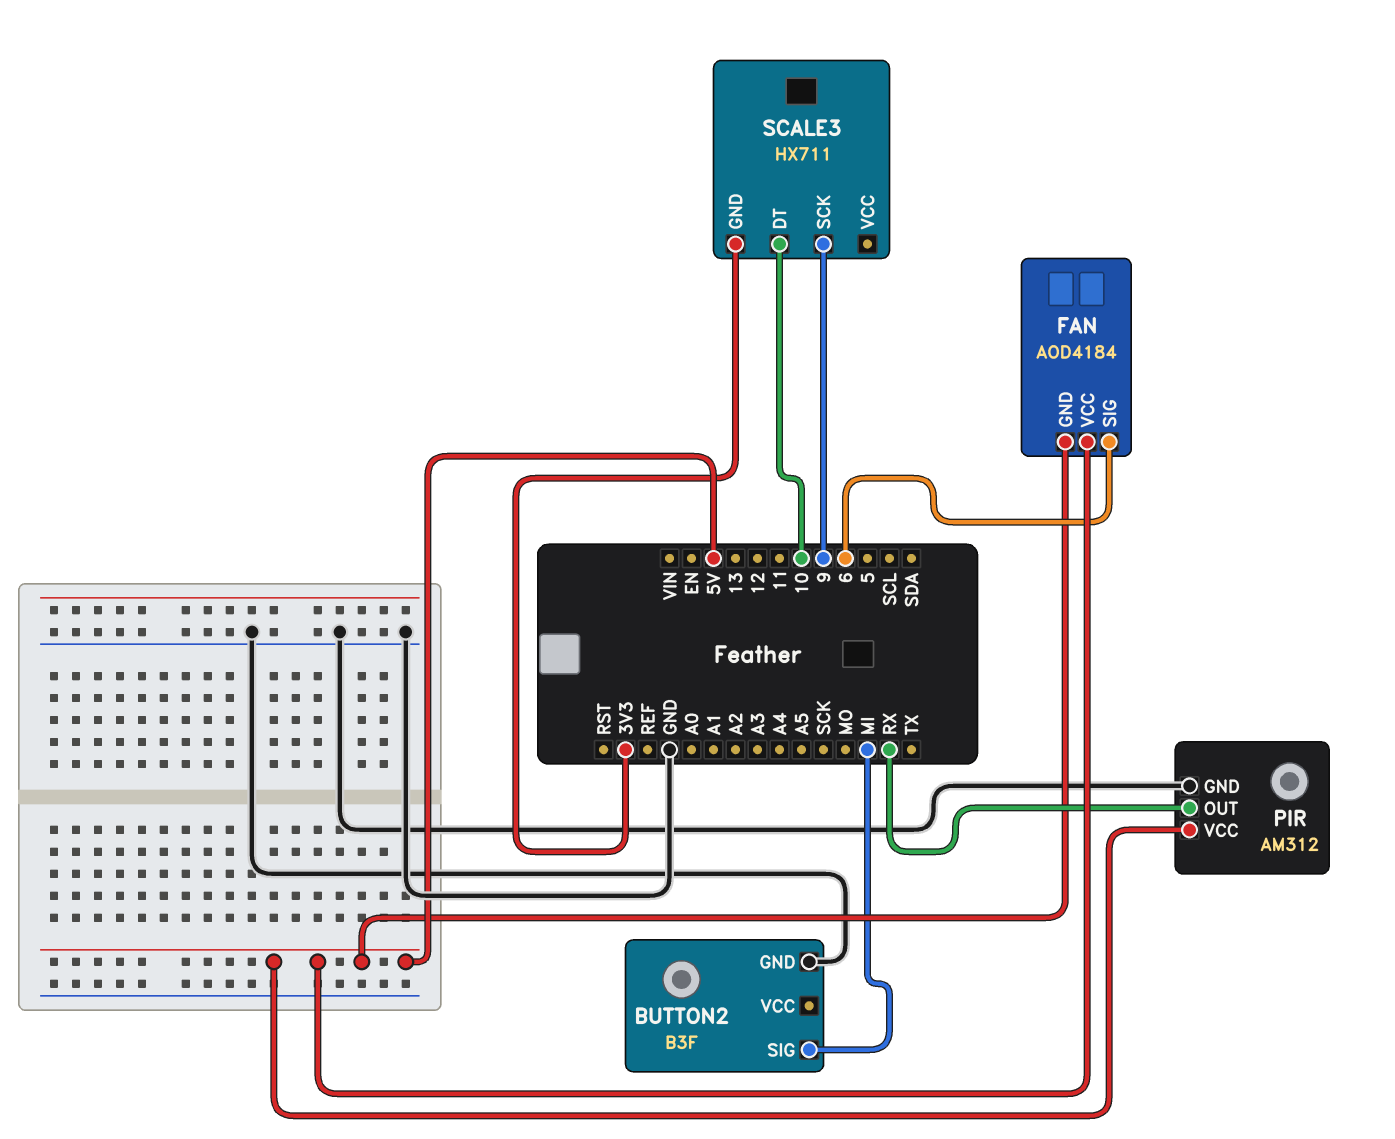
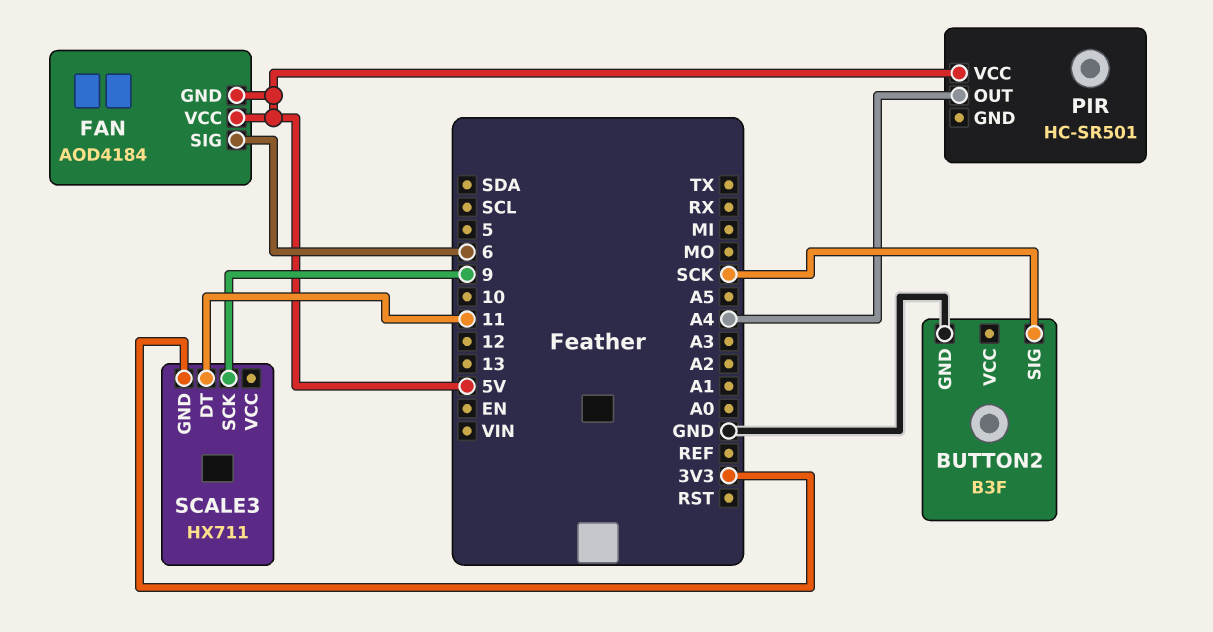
BUTTON2 pin SIG: MI -> SCK
PIR: AM312 -> HC-SR501
PIR pin GND: GND -> none
PIR pin OUT: RX -> A4
SCALE3 pin DT: 10 -> 11

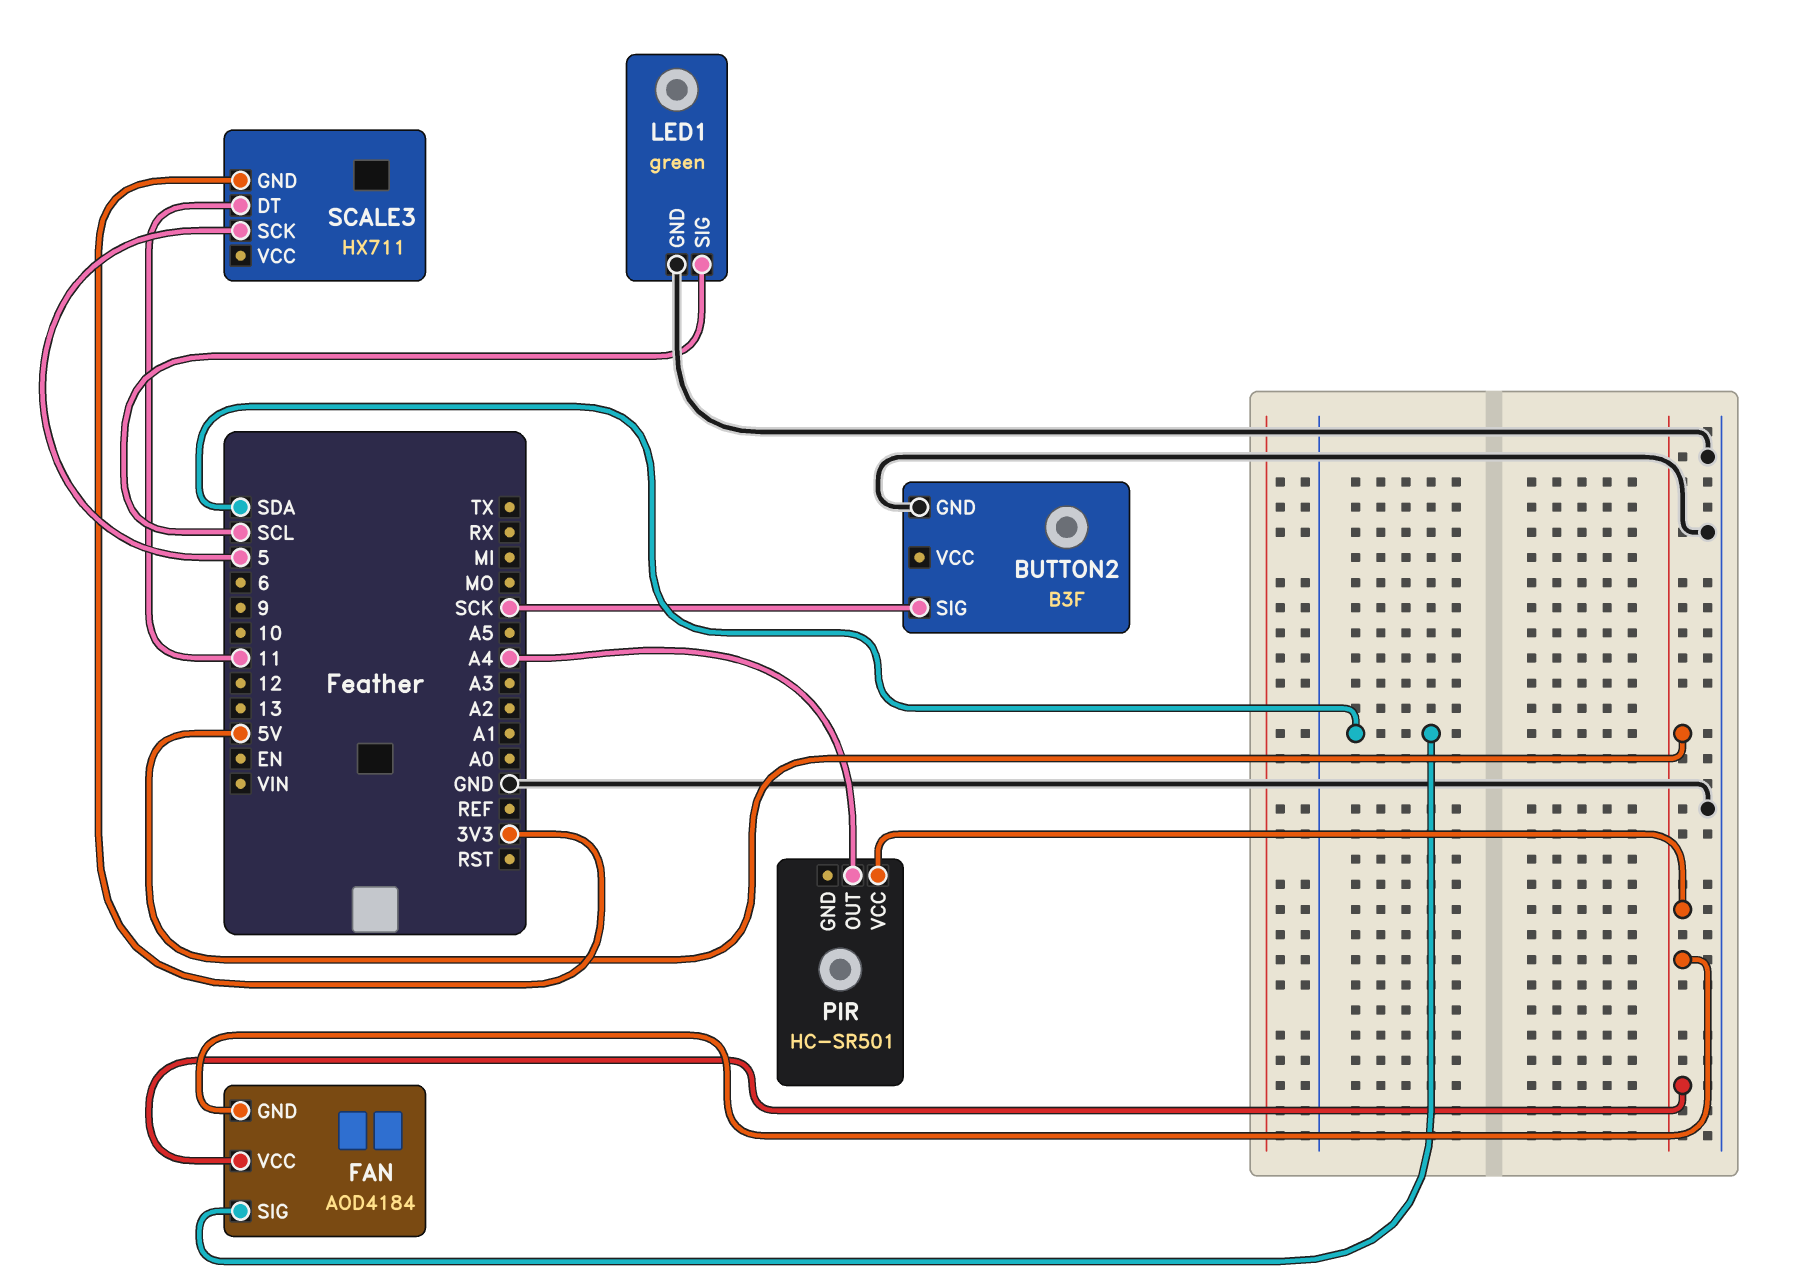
FAN pin SIG: 6 -> SDA
LED1: none -> green
LED1 pin GND: none -> GND
LED1 pin SIG: none -> SCL
SCALE3 pin SCK: 9 -> 5

